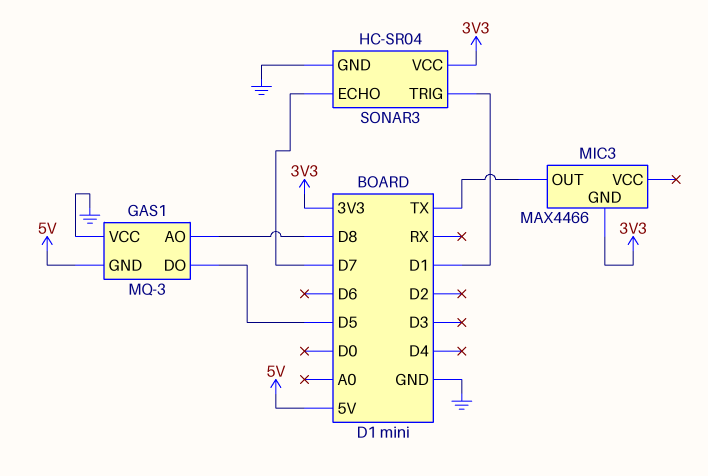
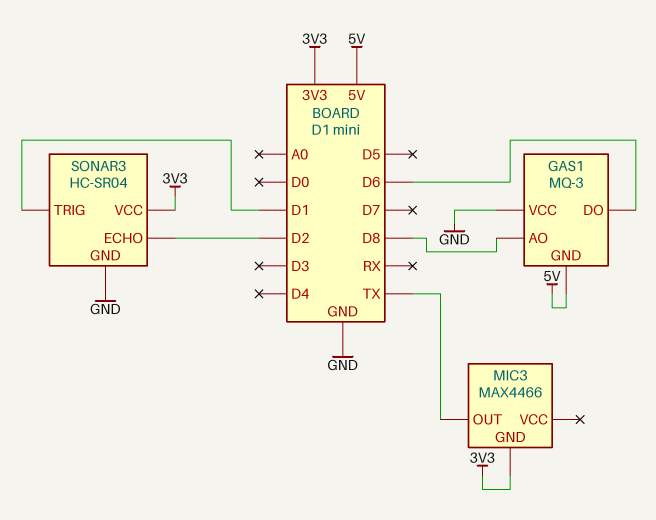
GAS1 pin DO: D5 -> D6
SONAR3 pin ECHO: D7 -> D2

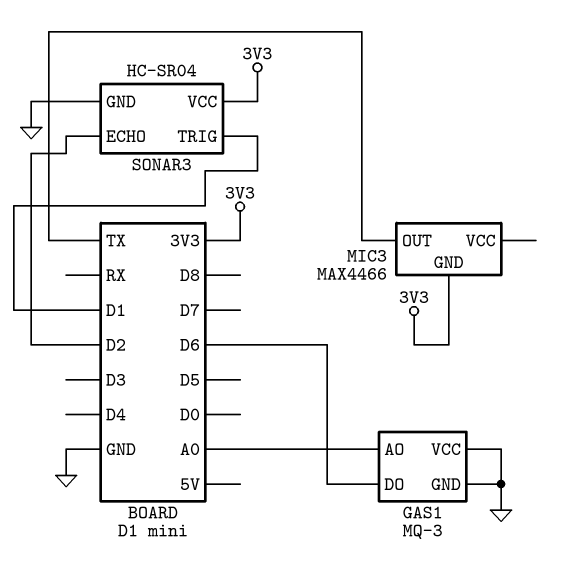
GAS1 pin AO: D8 -> A0
GAS1 pin GND: 5V -> GND

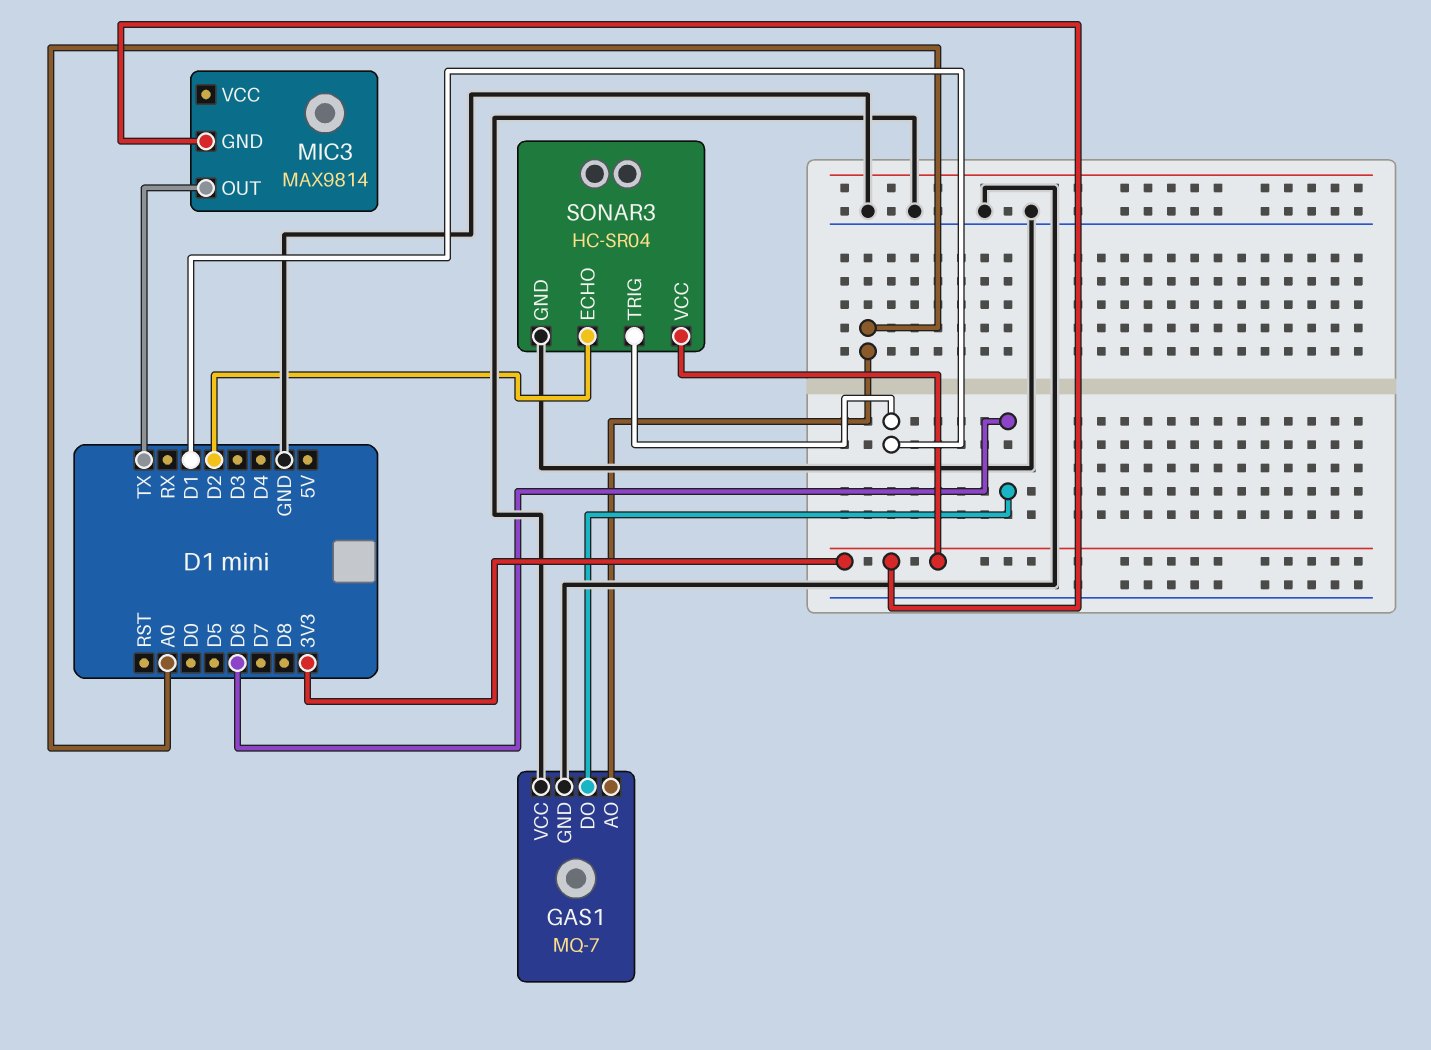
GAS1: MQ-3 -> MQ-7
MIC3: MAX4466 -> MAX9814

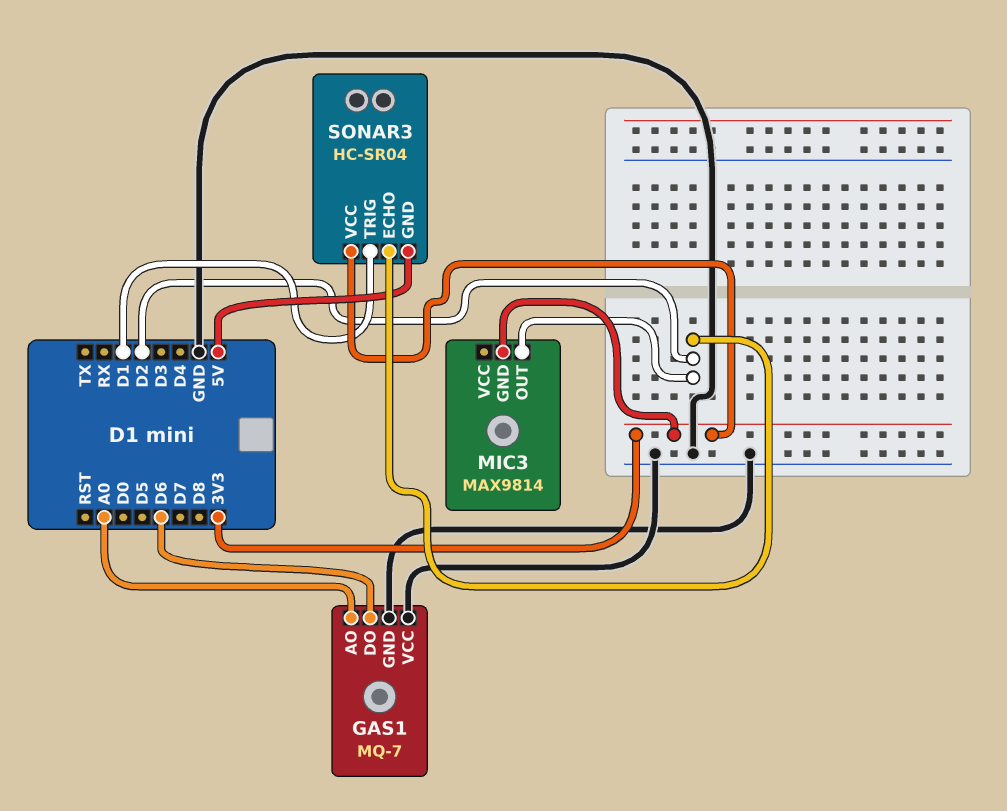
MIC3 pin OUT: TX -> D2
SONAR3 pin GND: GND -> 5V

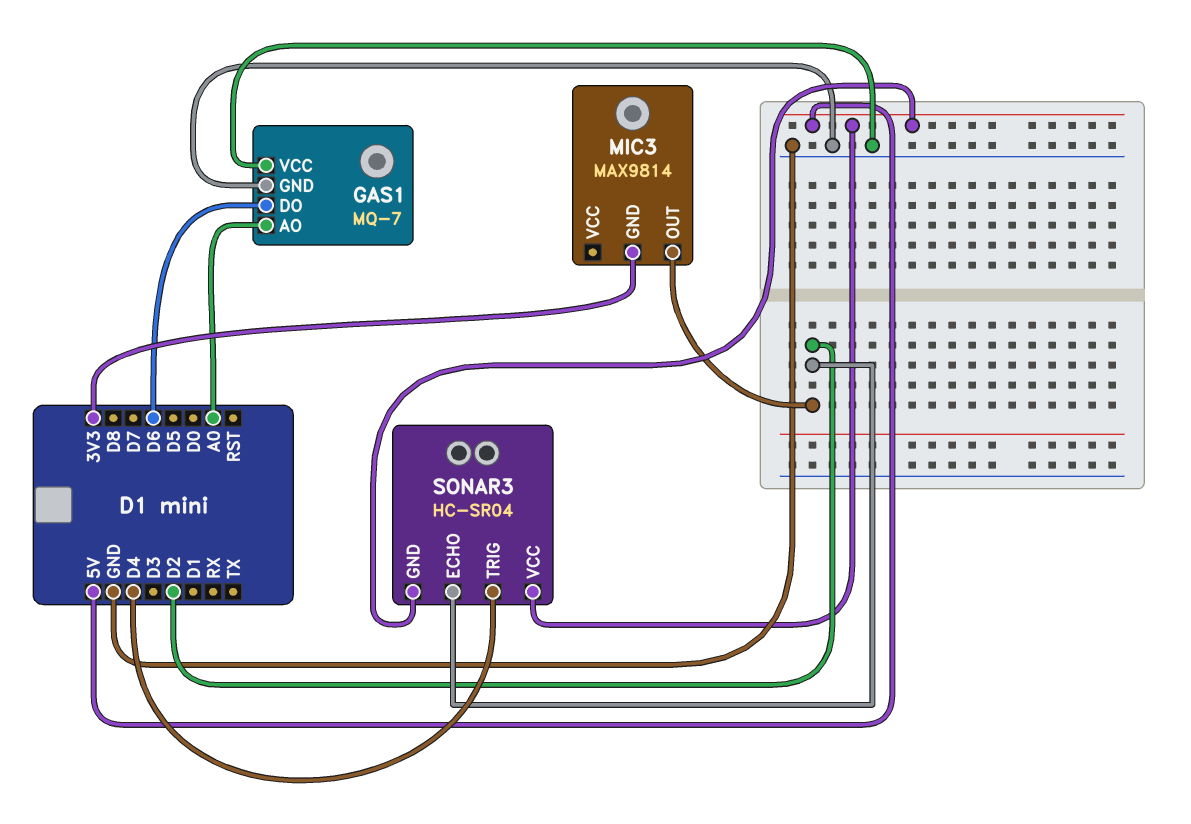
SONAR3 pin TRIG: D1 -> D4
SONAR3 pin VCC: 3V3 -> 5V

